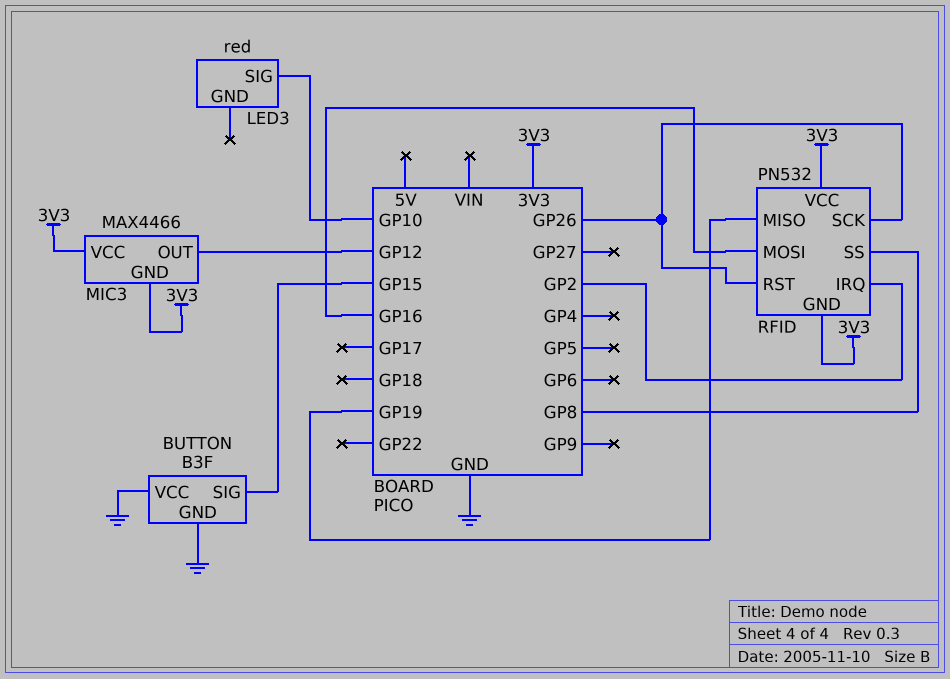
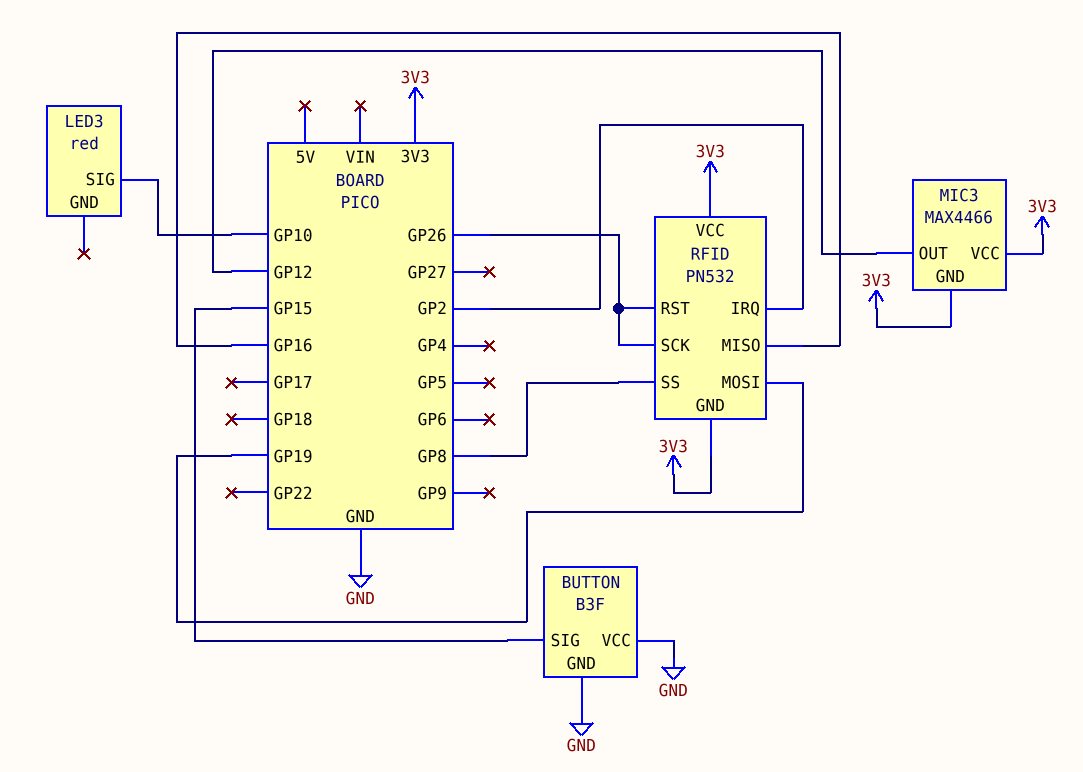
RFID pin MISO: GP19 -> GP16
RFID pin MOSI: GP16 -> GP19

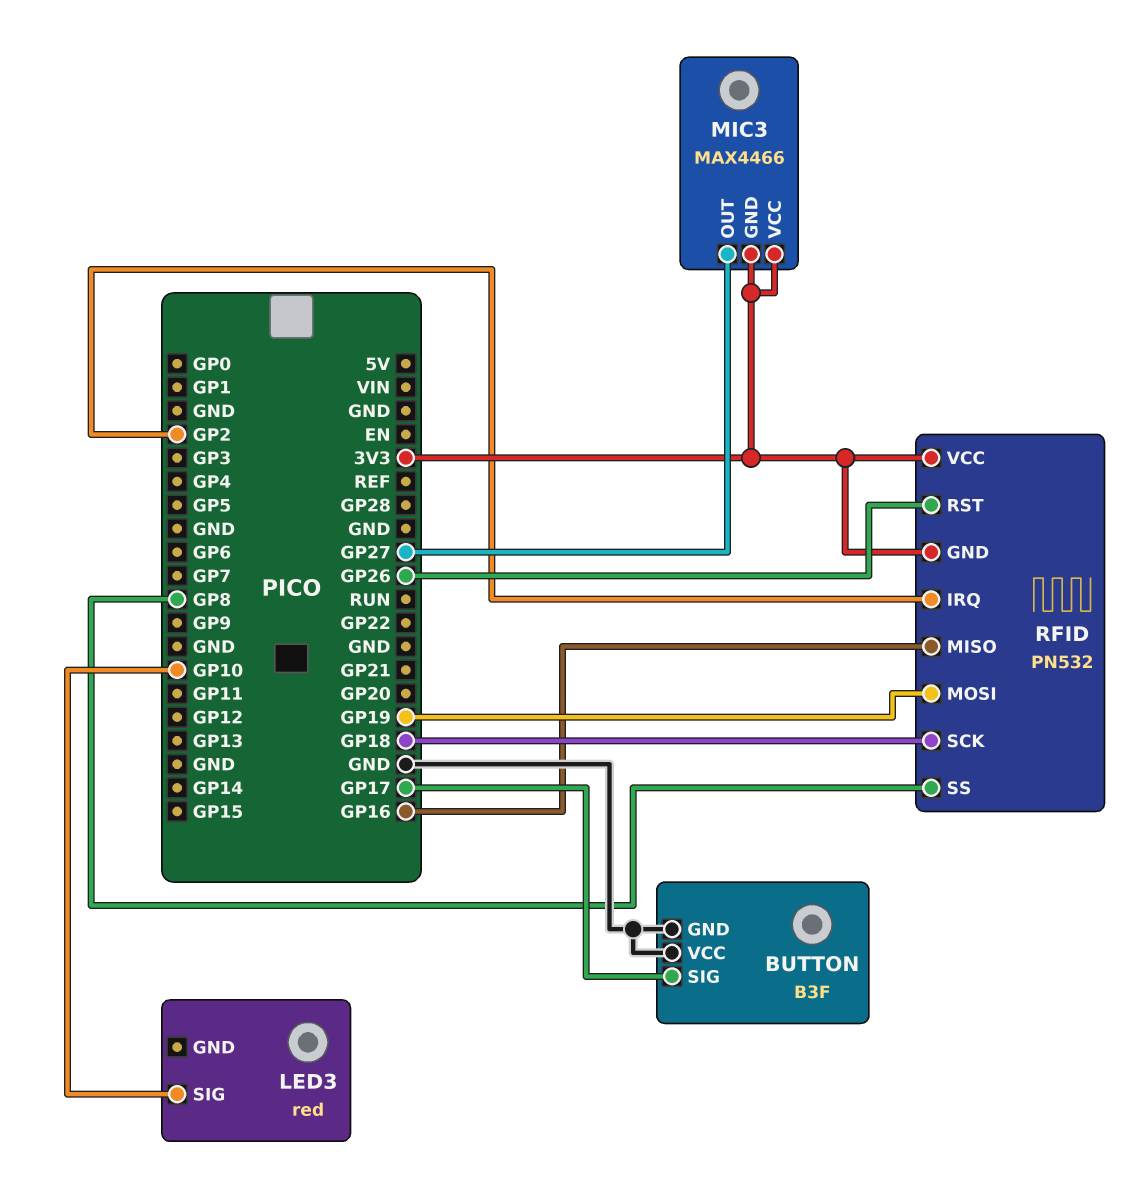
BUTTON pin SIG: GP15 -> GP17
MIC3 pin OUT: GP12 -> GP27
RFID pin SCK: GP26 -> GP18

